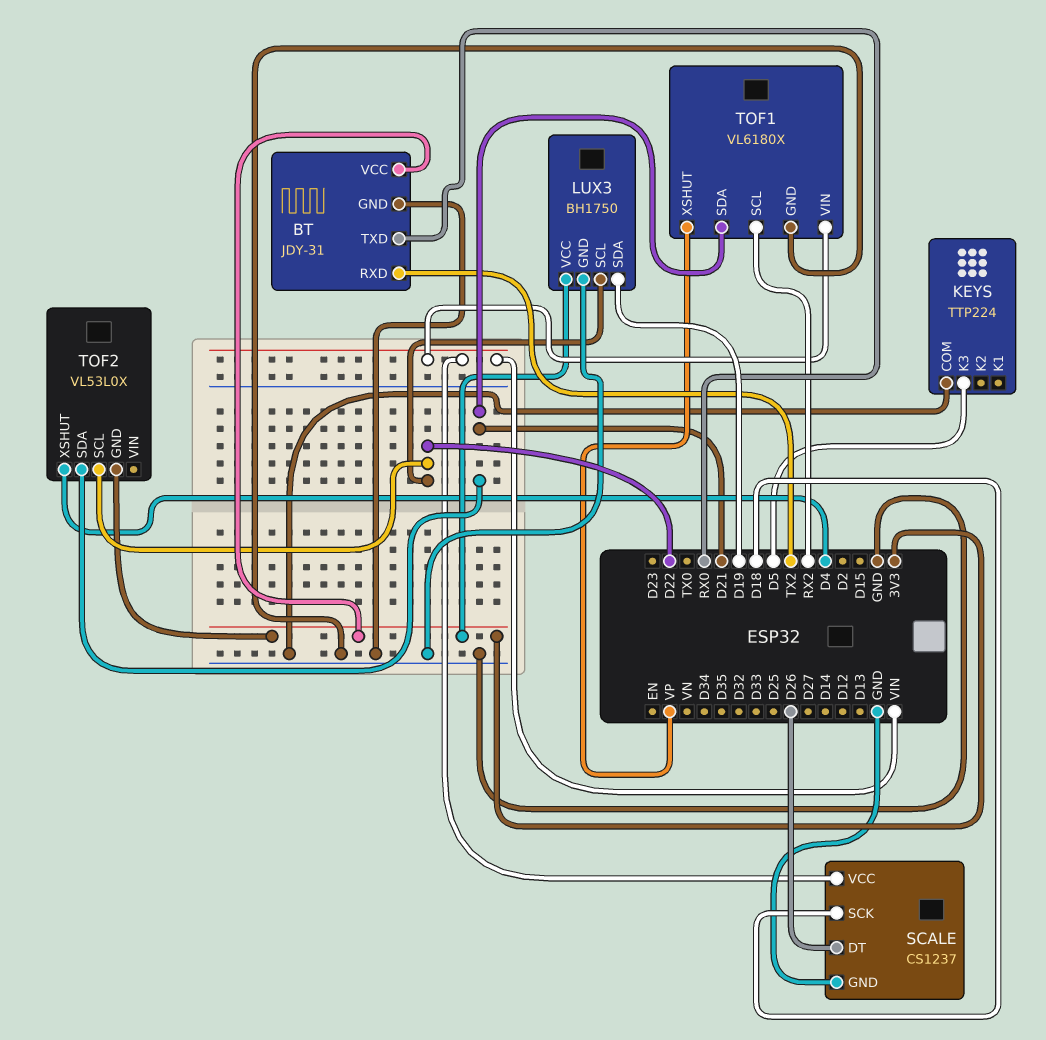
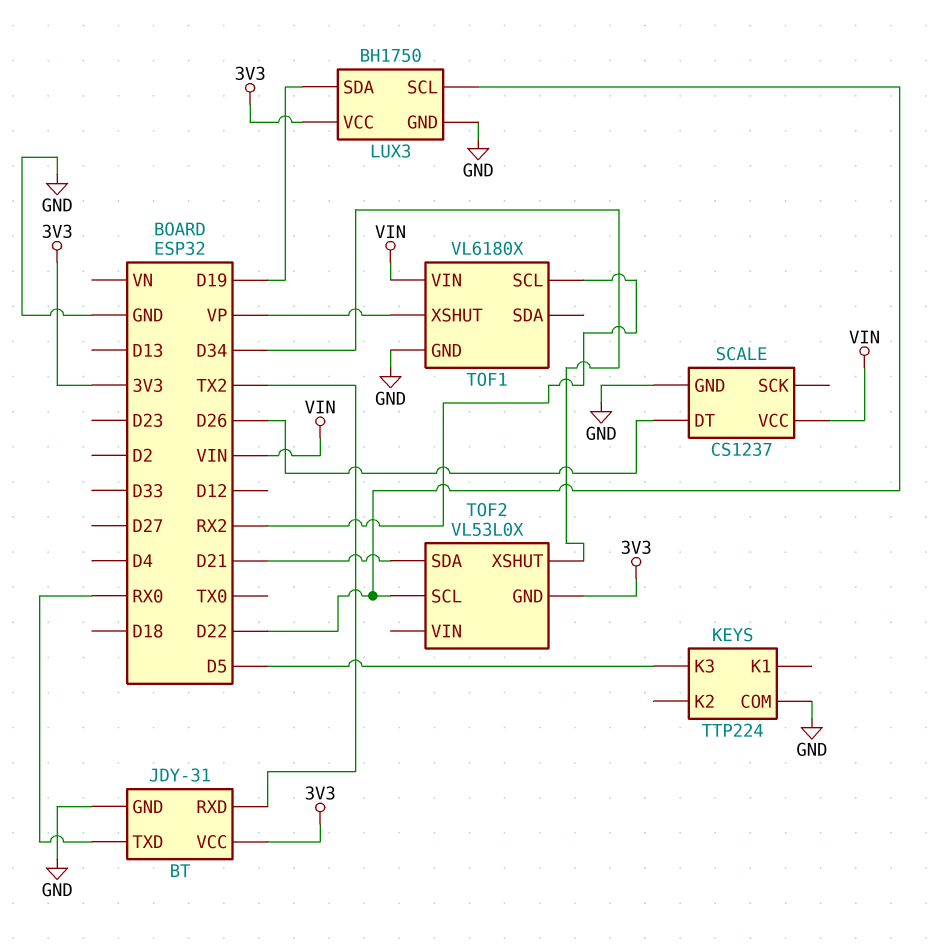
SCALE pin SCK: D18 -> none
TOF1 pin SDA: D21 -> none
TOF2 pin XSHUT: D4 -> D34

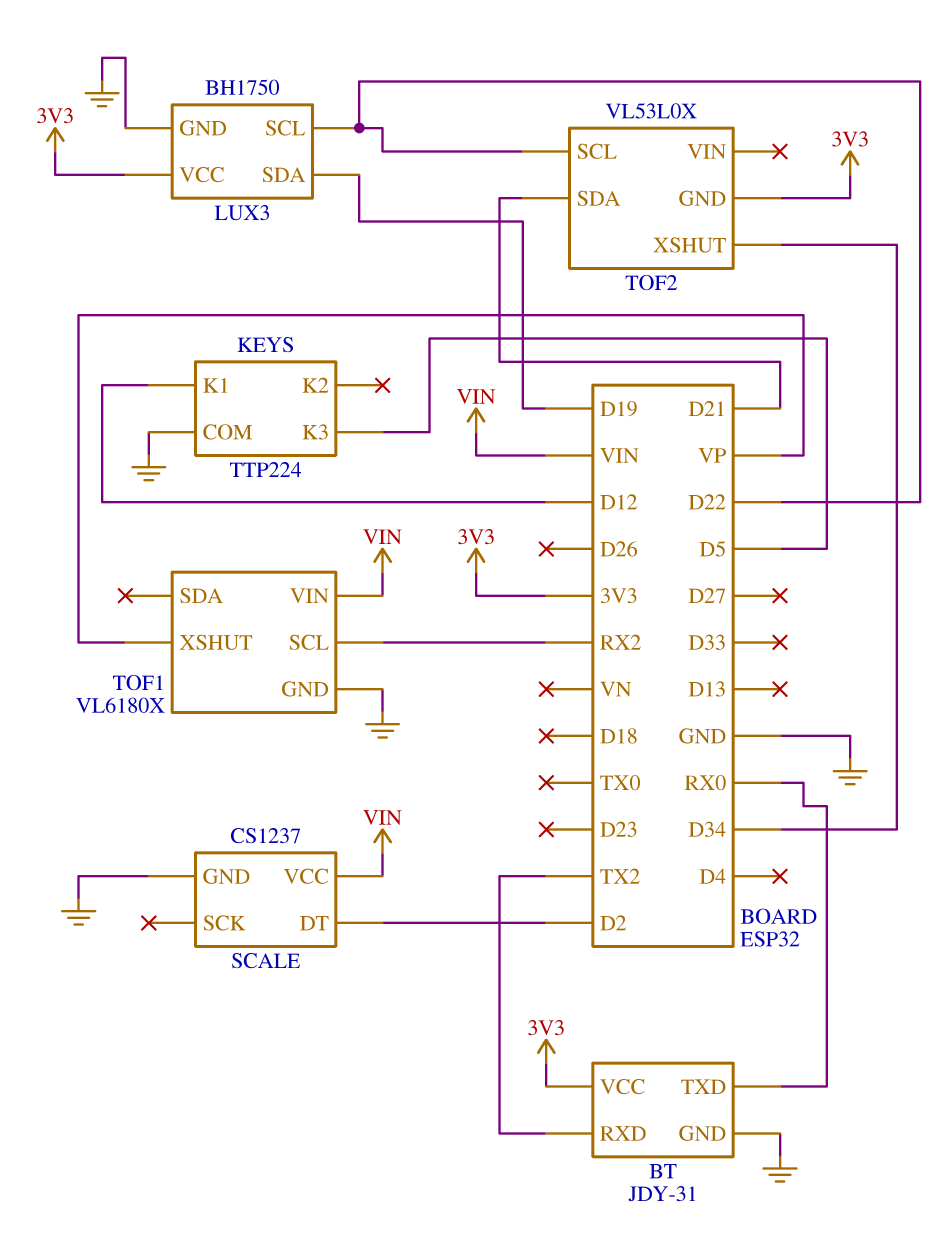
KEYS pin K1: none -> D12
SCALE pin DT: D26 -> D2

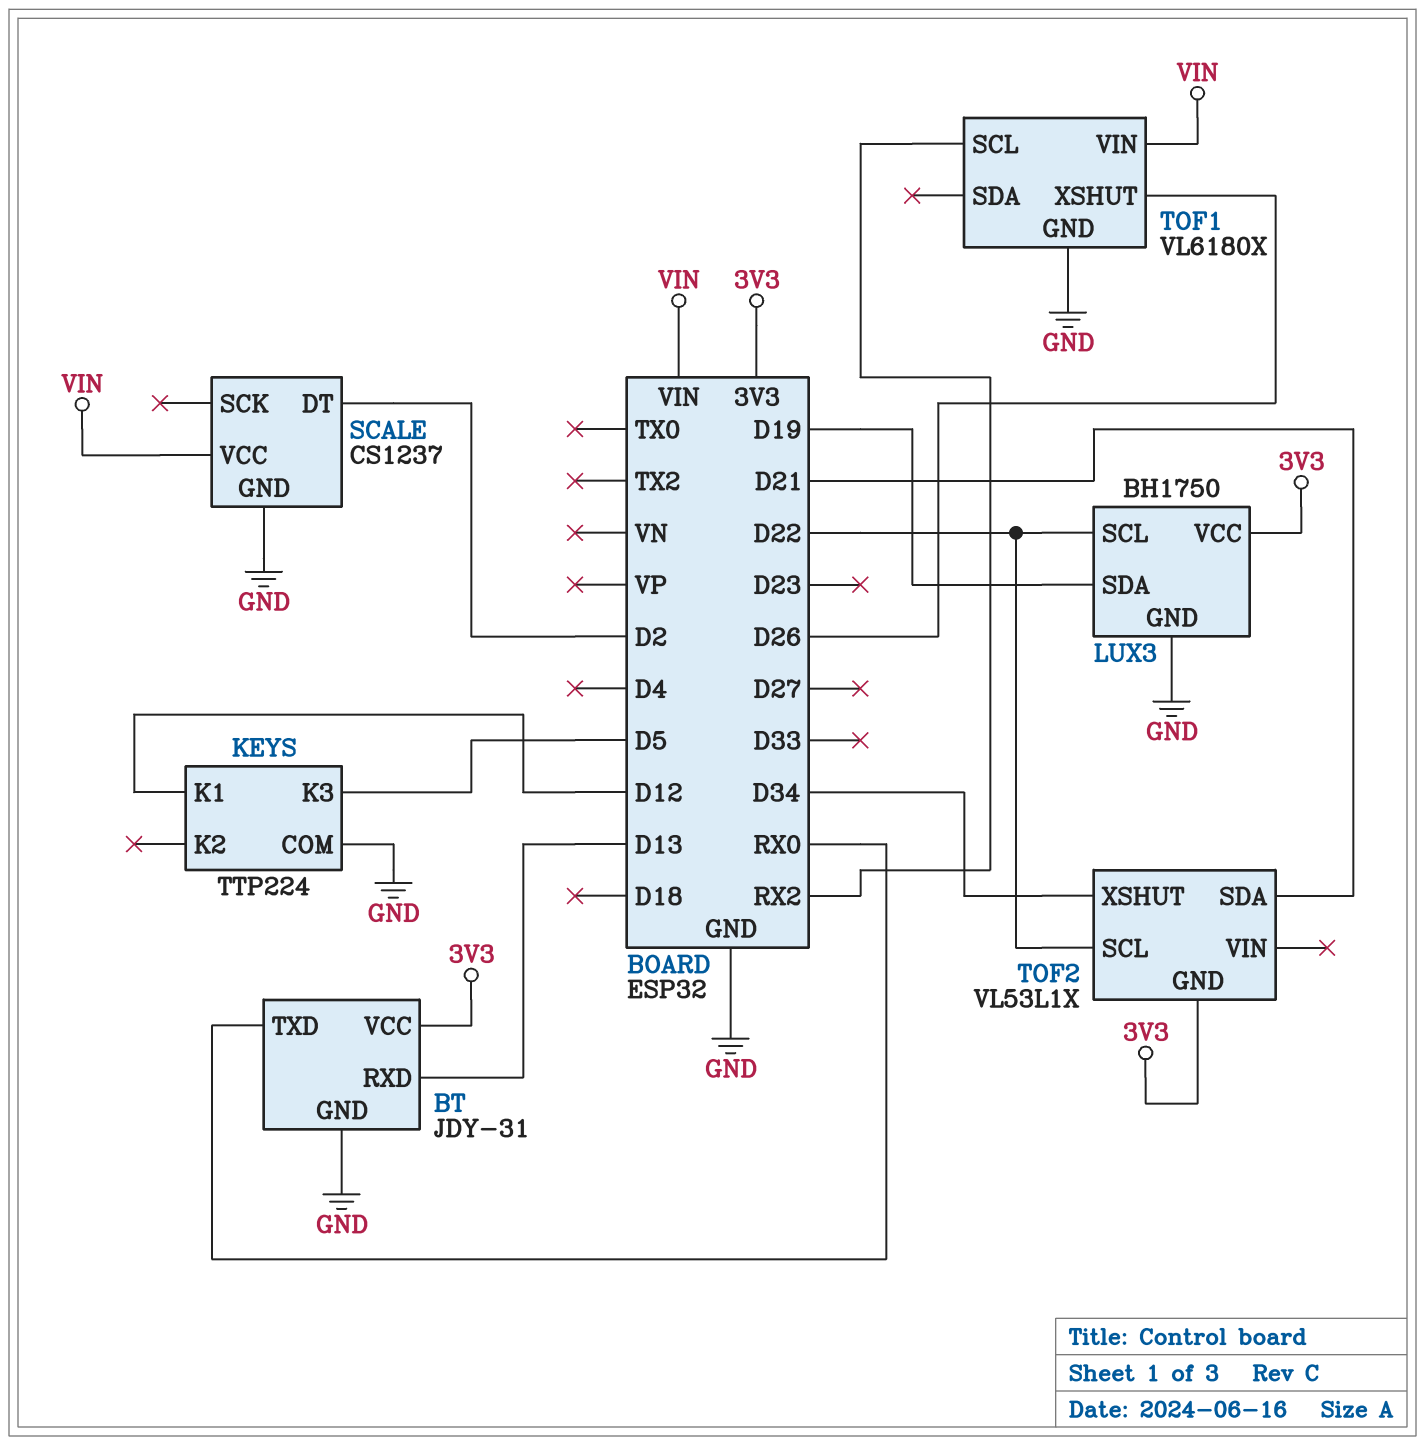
BT pin RXD: TX2 -> D13
TOF1 pin XSHUT: VP -> D26
TOF2: VL53L0X -> VL53L1X

